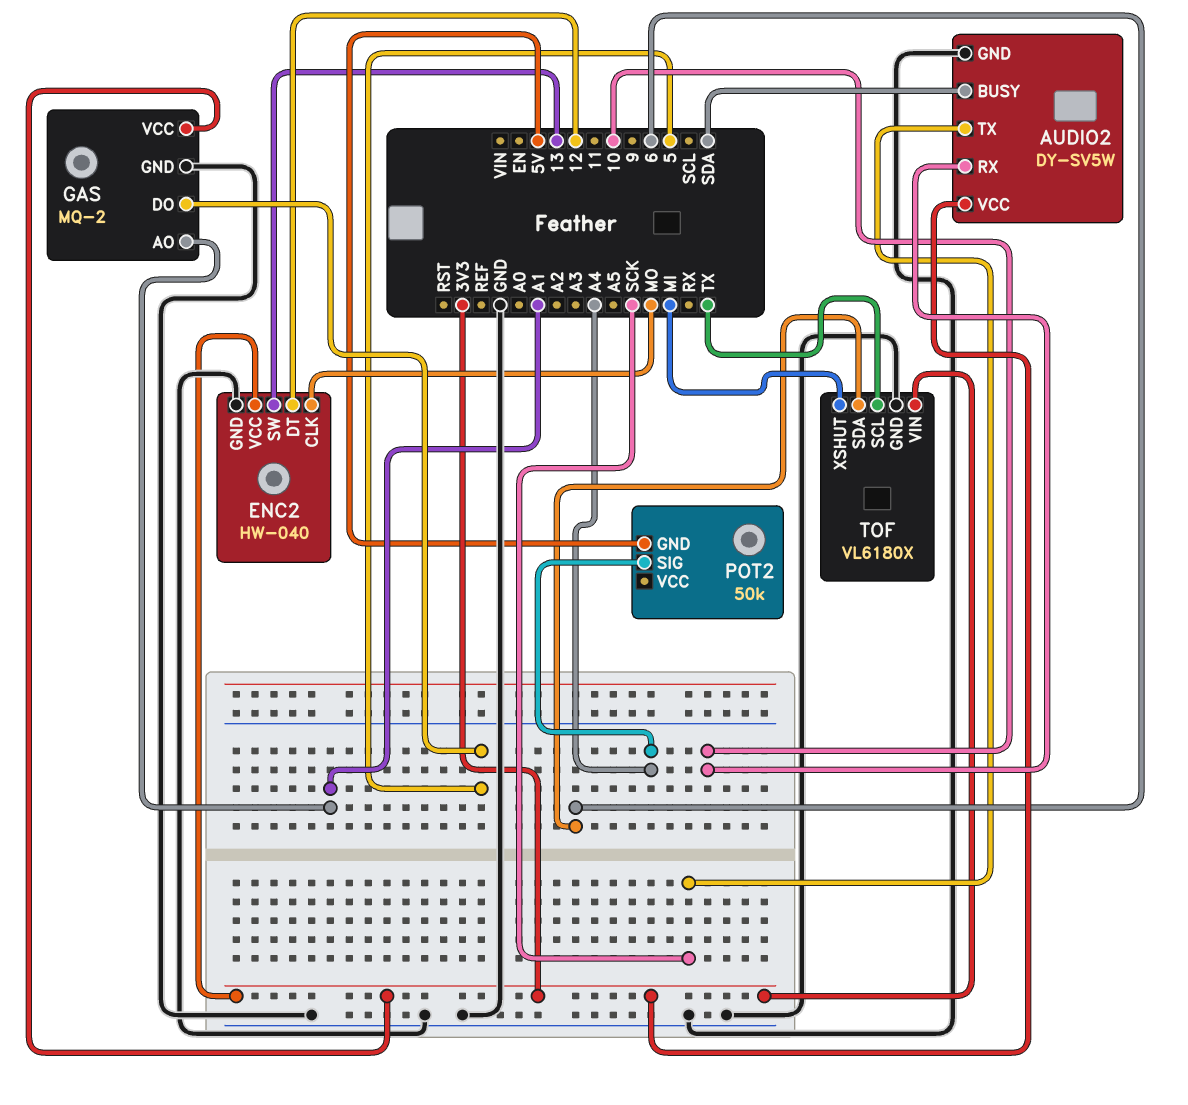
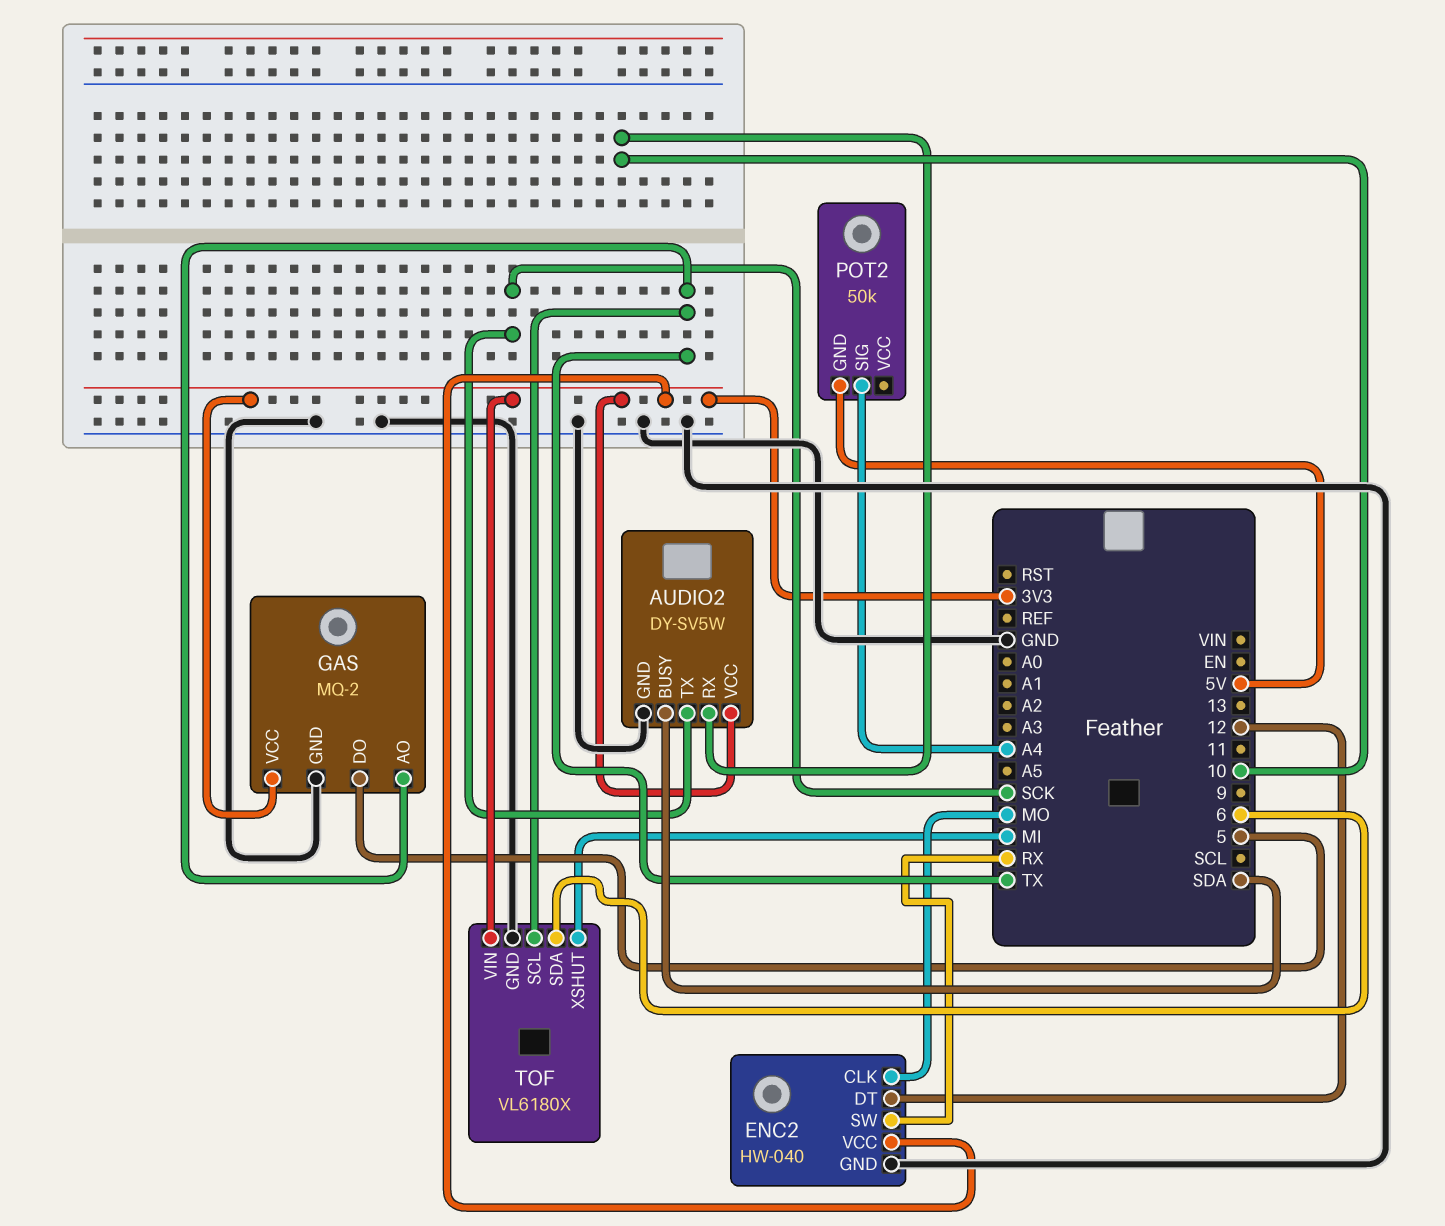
ENC2 pin SW: 13 -> RX
GAS pin AO: A1 -> TX

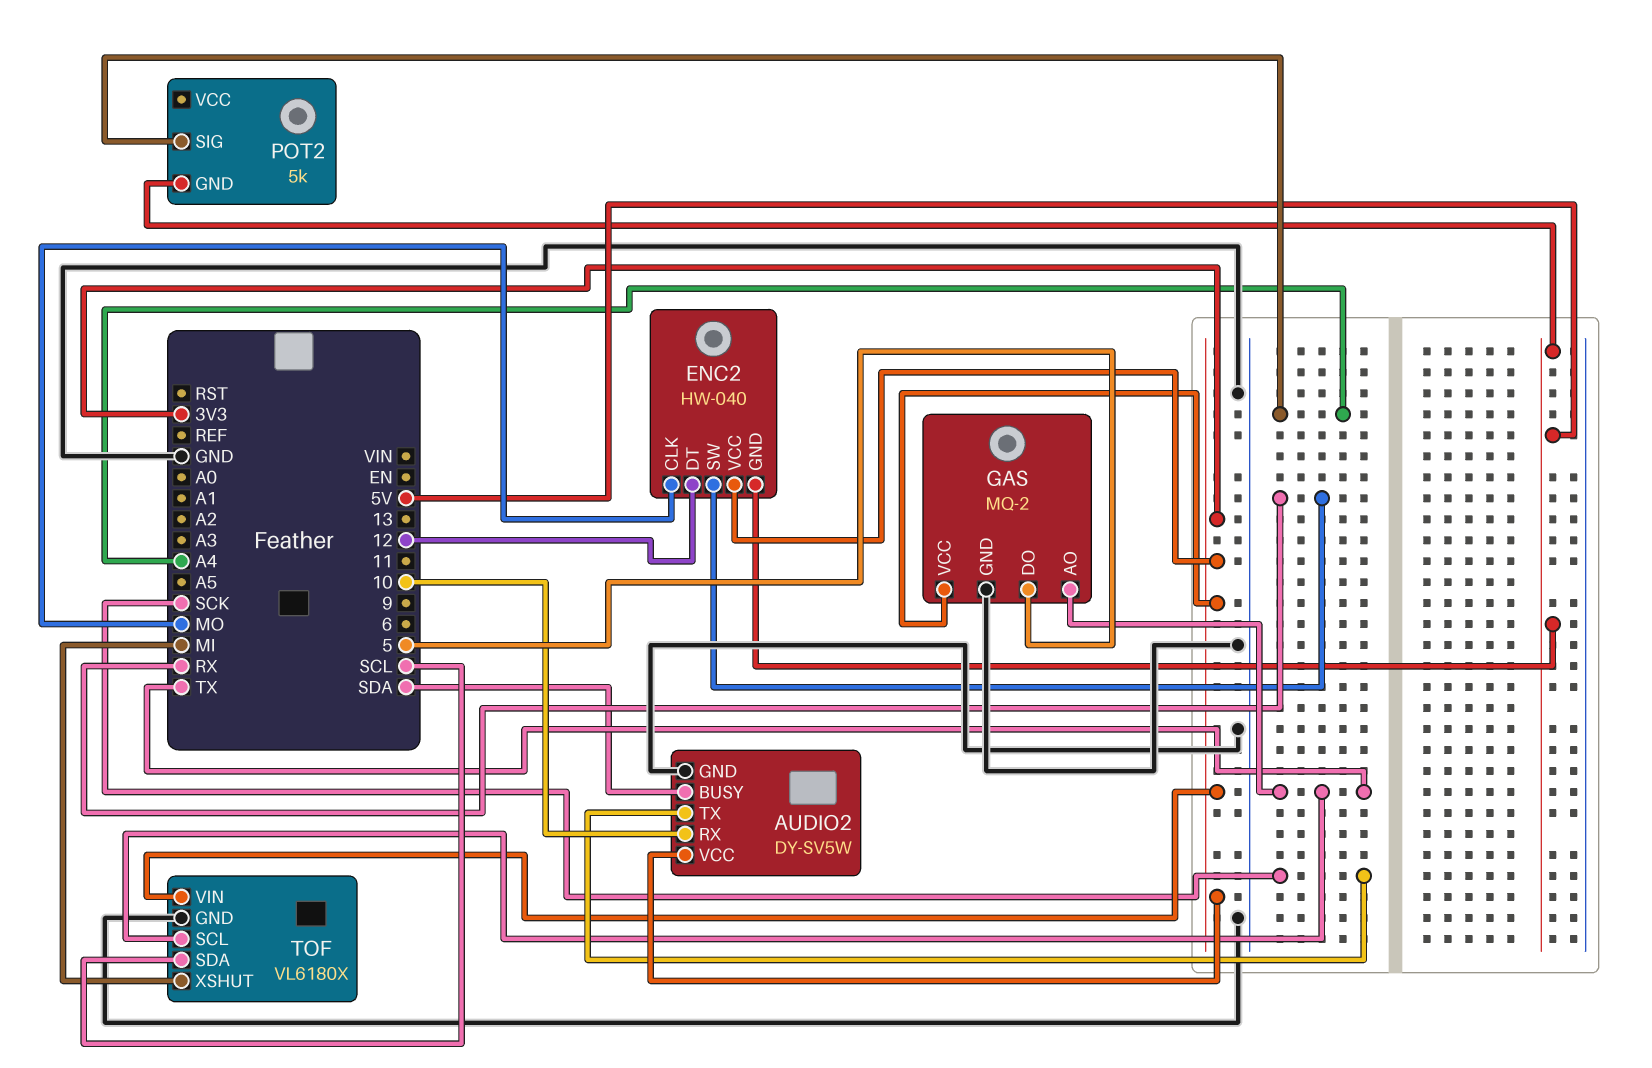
ENC2 pin GND: GND -> 5V
POT2: 50k -> 5k
TOF pin SDA: 6 -> SCL

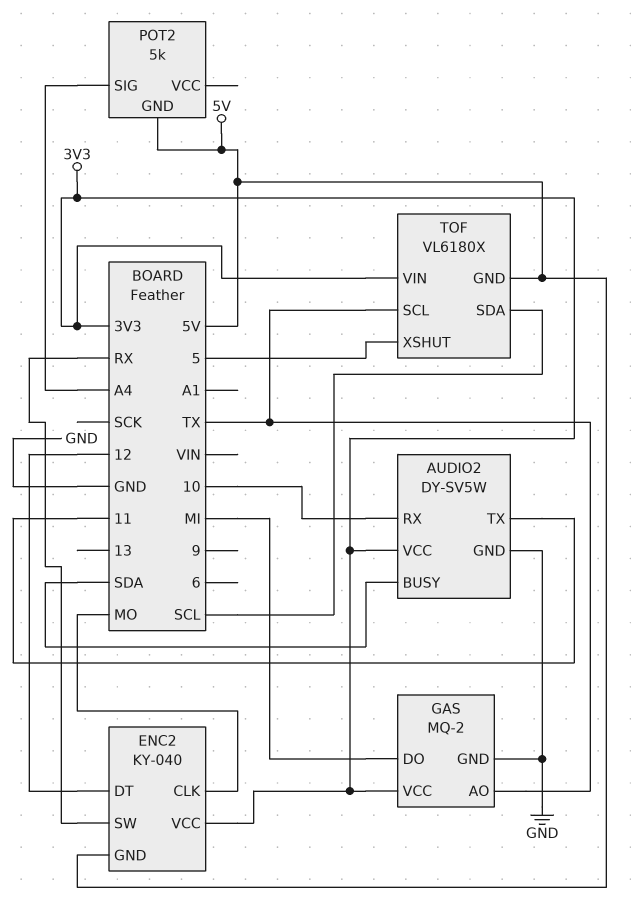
AUDIO2 pin TX: SCK -> 11
ENC2: HW-040 -> KY-040
GAS pin DO: 5 -> MI
TOF pin GND: GND -> 5V
TOF pin XSHUT: MI -> 5

